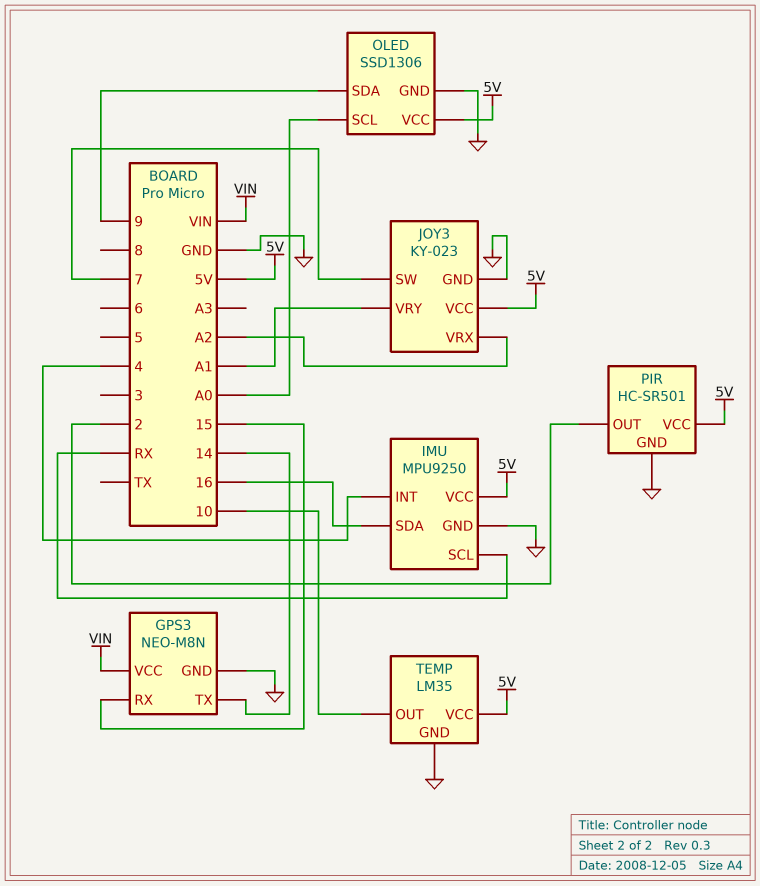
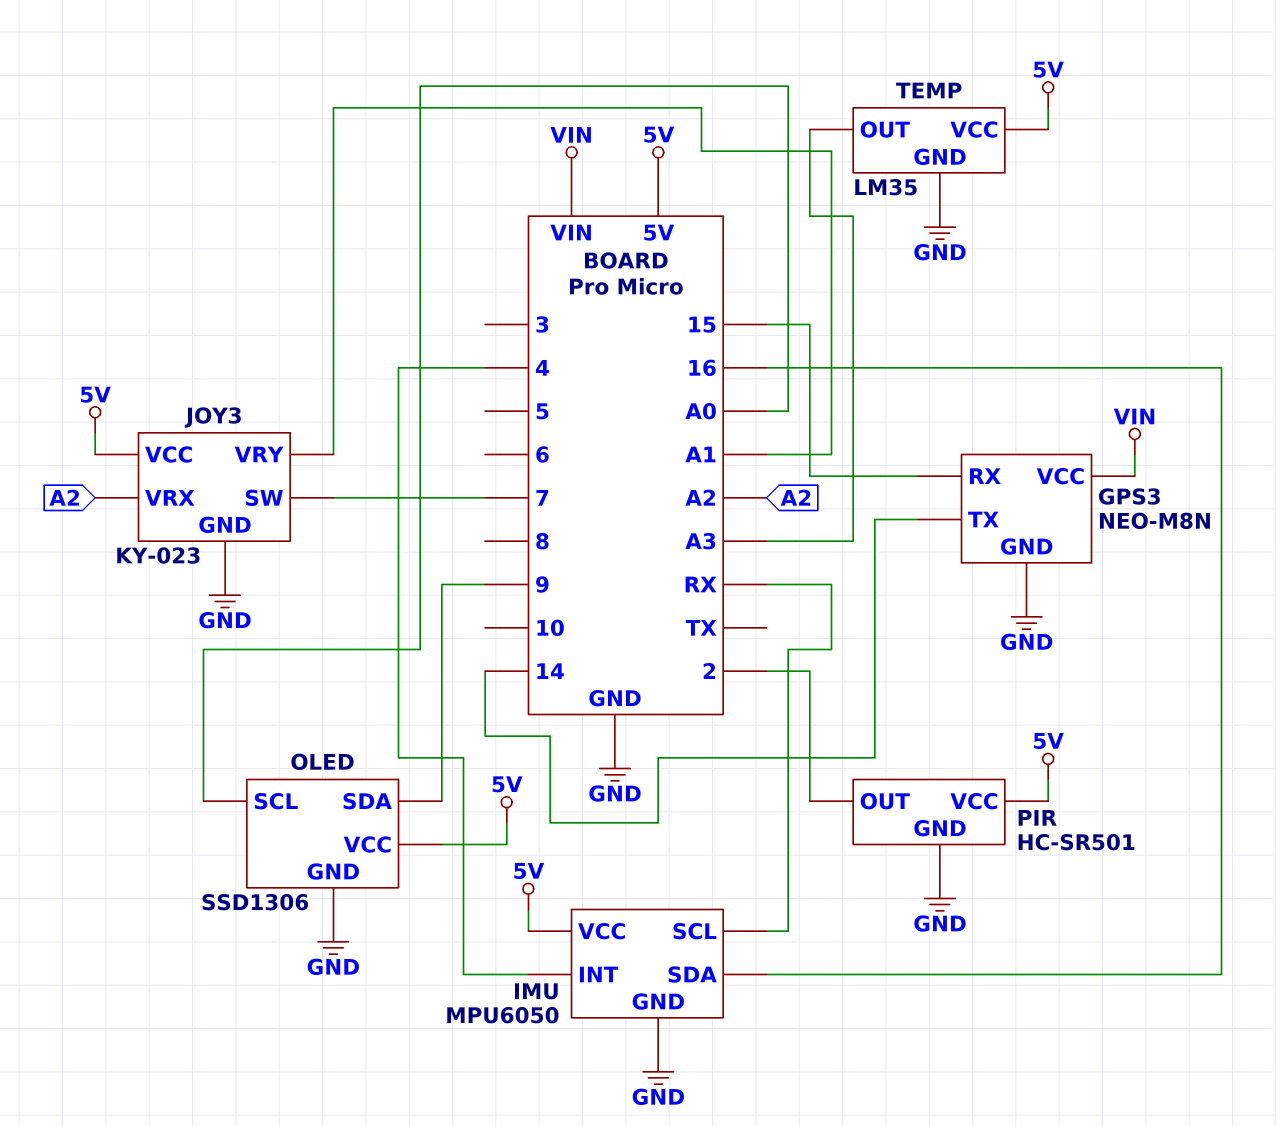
IMU: MPU9250 -> MPU6050
TEMP pin OUT: 10 -> A3

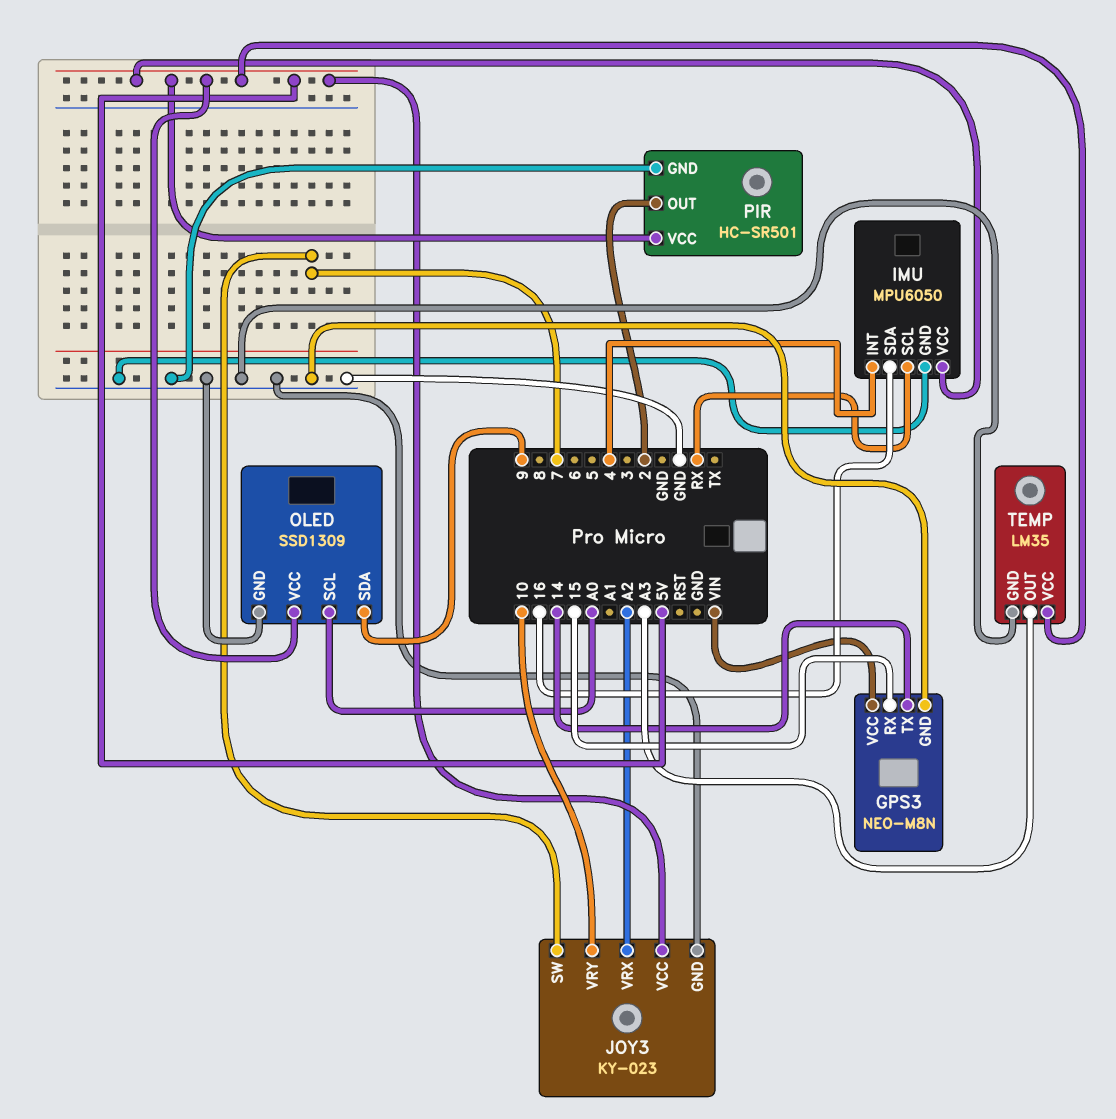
JOY3 pin VRY: A1 -> 10
OLED: SSD1306 -> SSD1309

